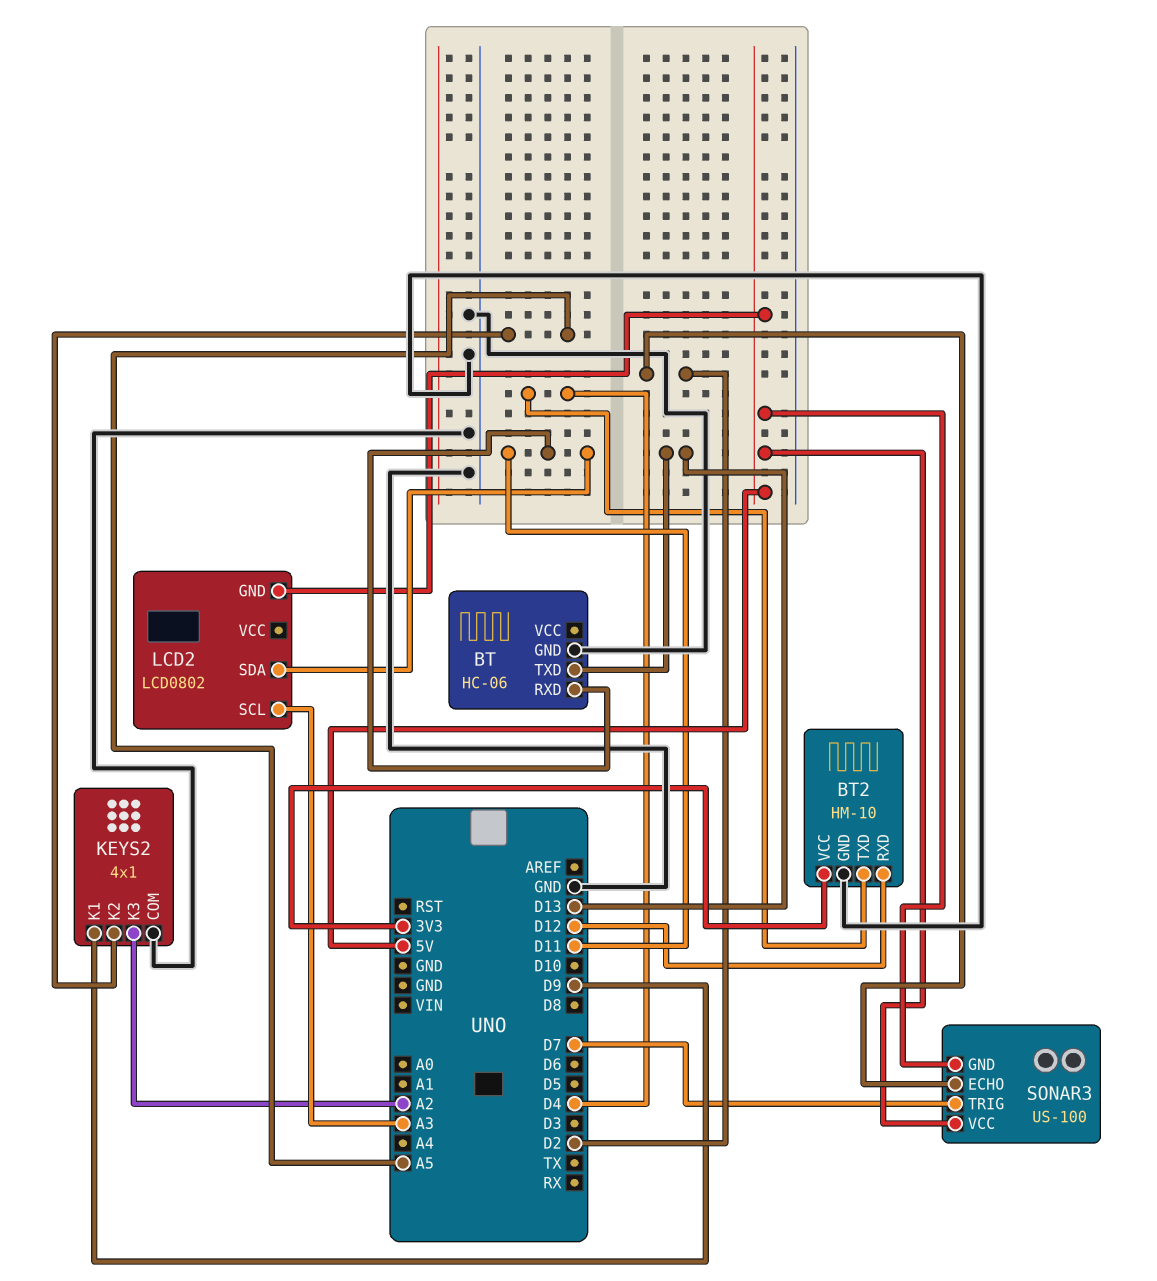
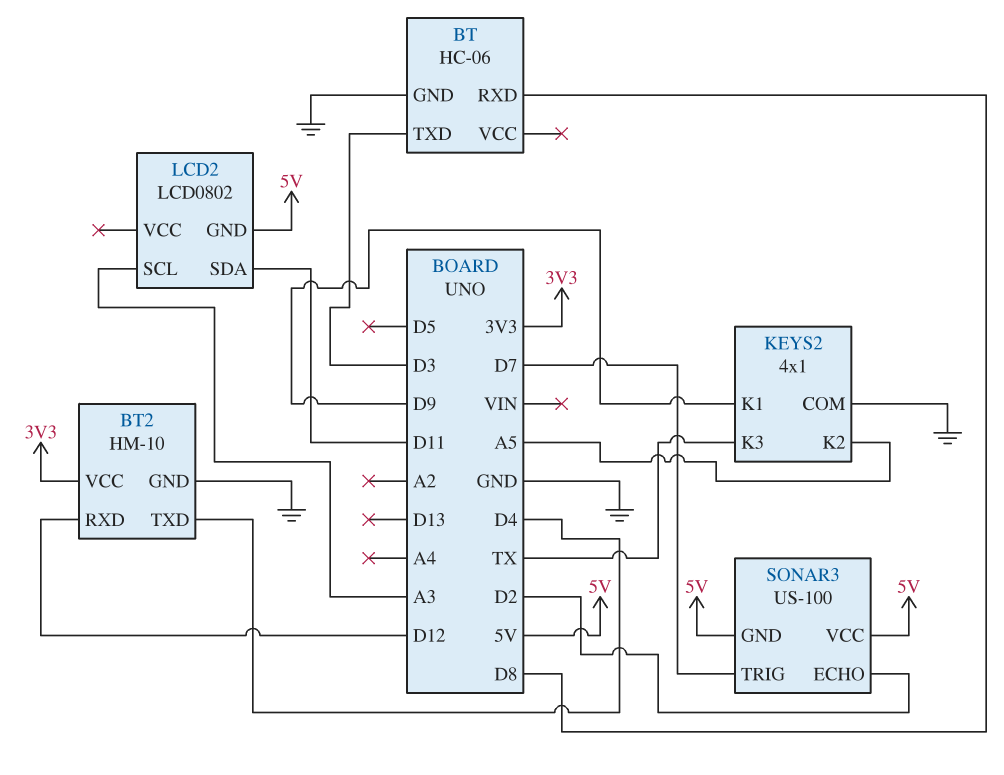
BT pin RXD: D11 -> D8
BT pin TXD: D13 -> D3
KEYS2 pin K3: A2 -> TX

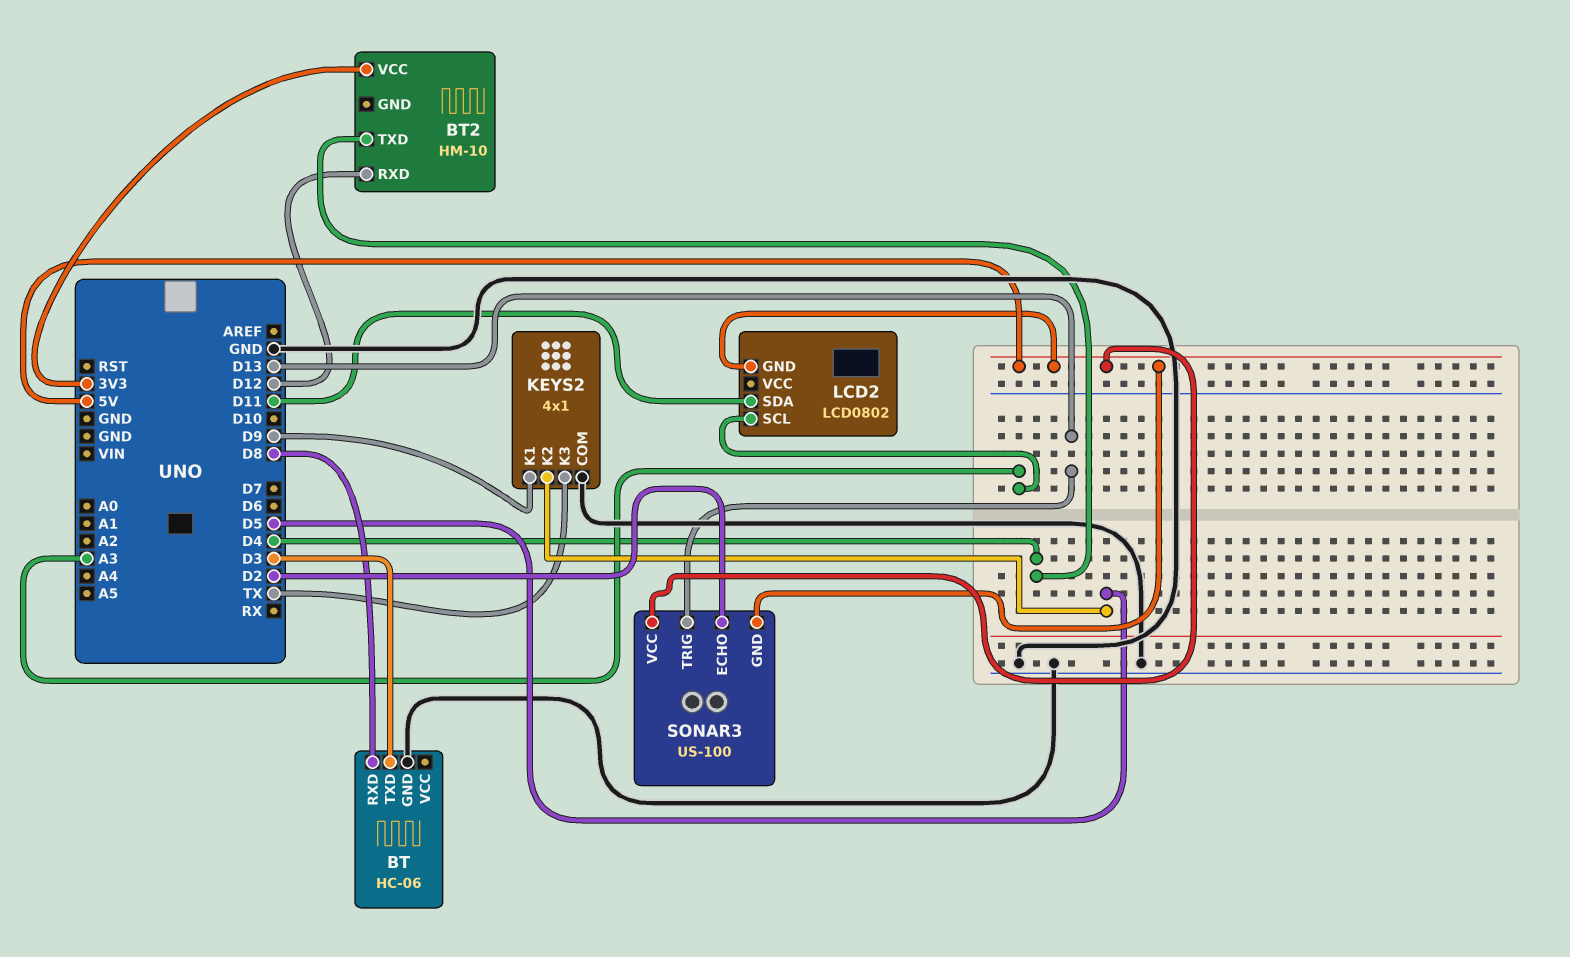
BT2 pin GND: GND -> none
KEYS2 pin K2: A5 -> D5
SONAR3 pin TRIG: D7 -> D13

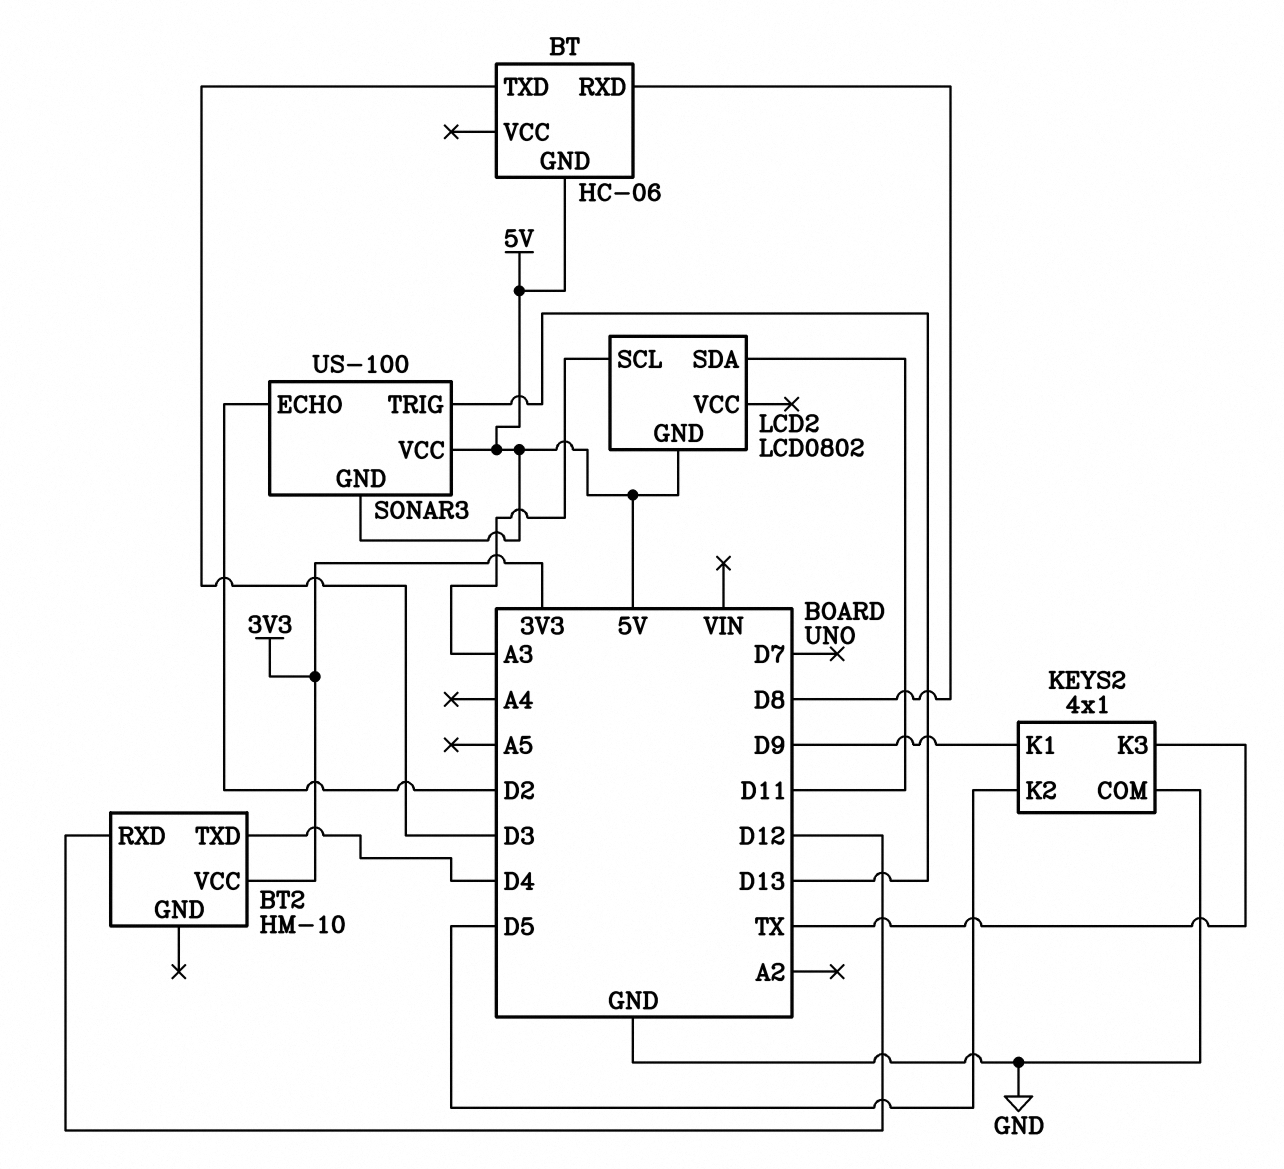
BT pin GND: GND -> 5V

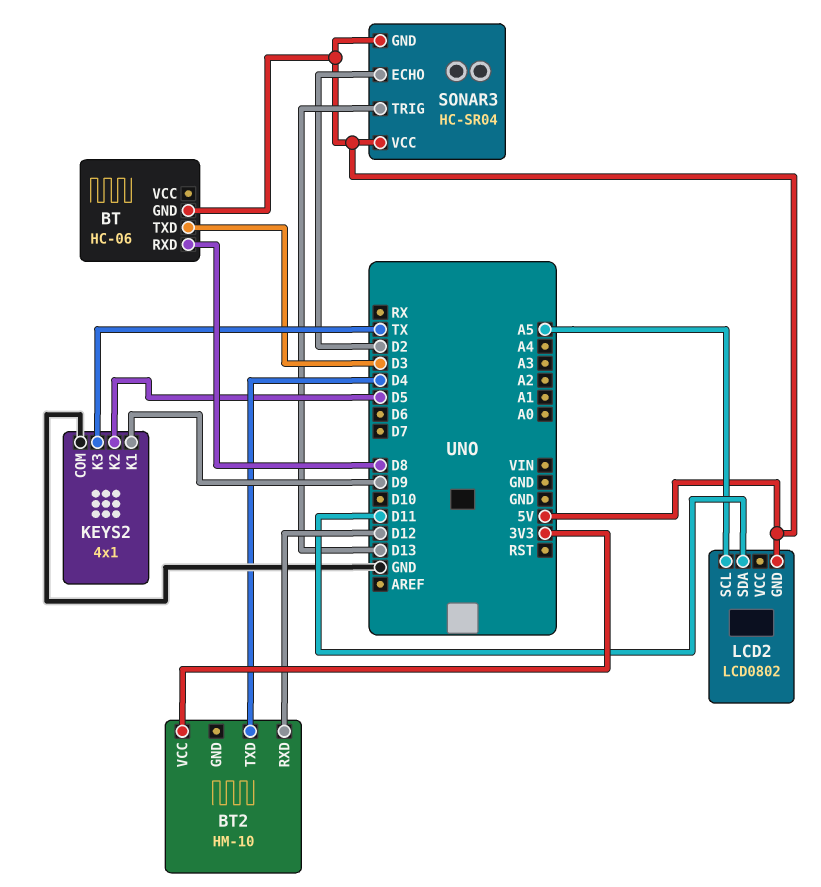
LCD2 pin SCL: A3 -> A5
SONAR3: US-100 -> HC-SR04

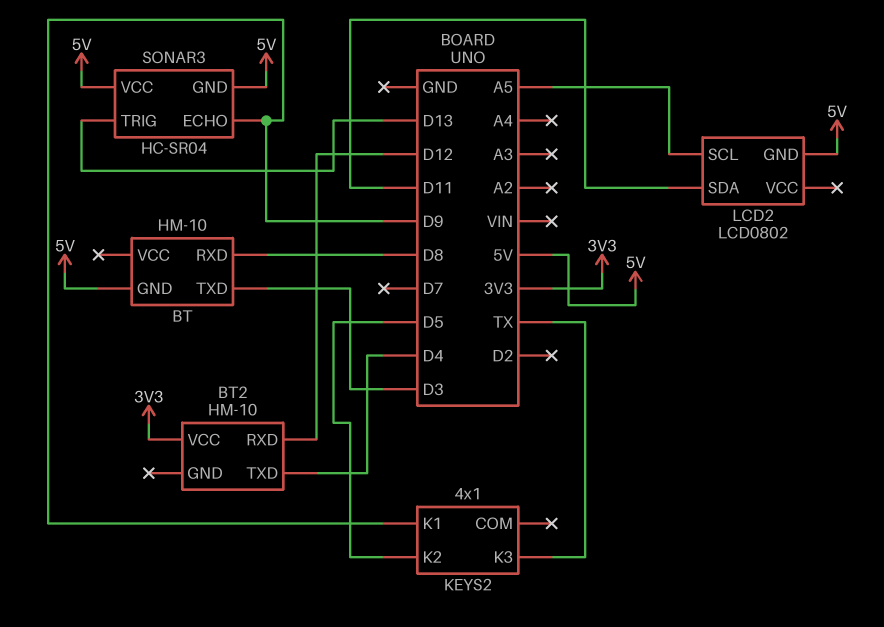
BT: HC-06 -> HM-10
KEYS2 pin COM: GND -> none
SONAR3 pin ECHO: D2 -> D9

